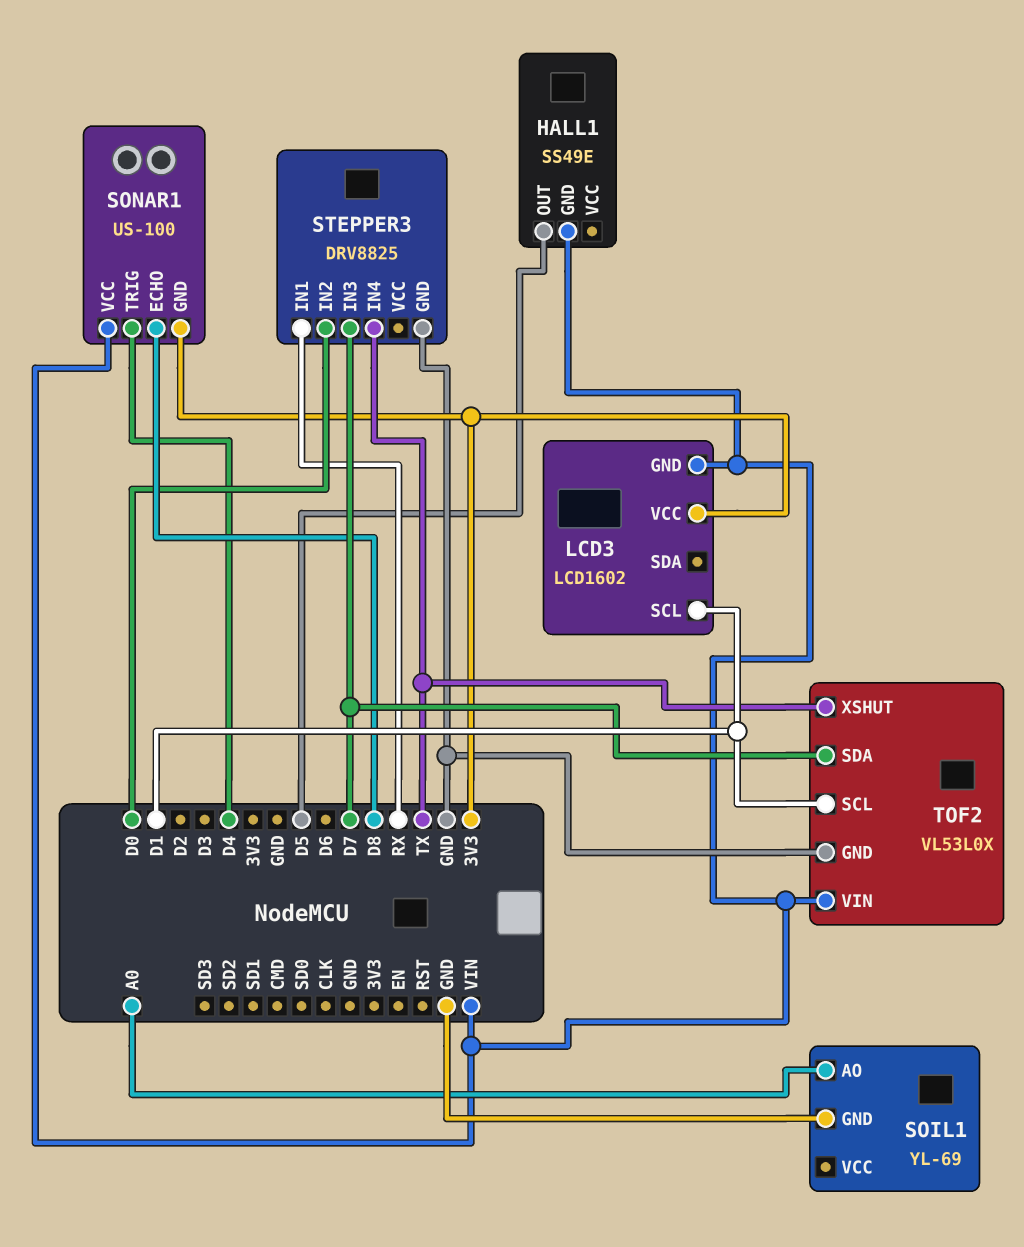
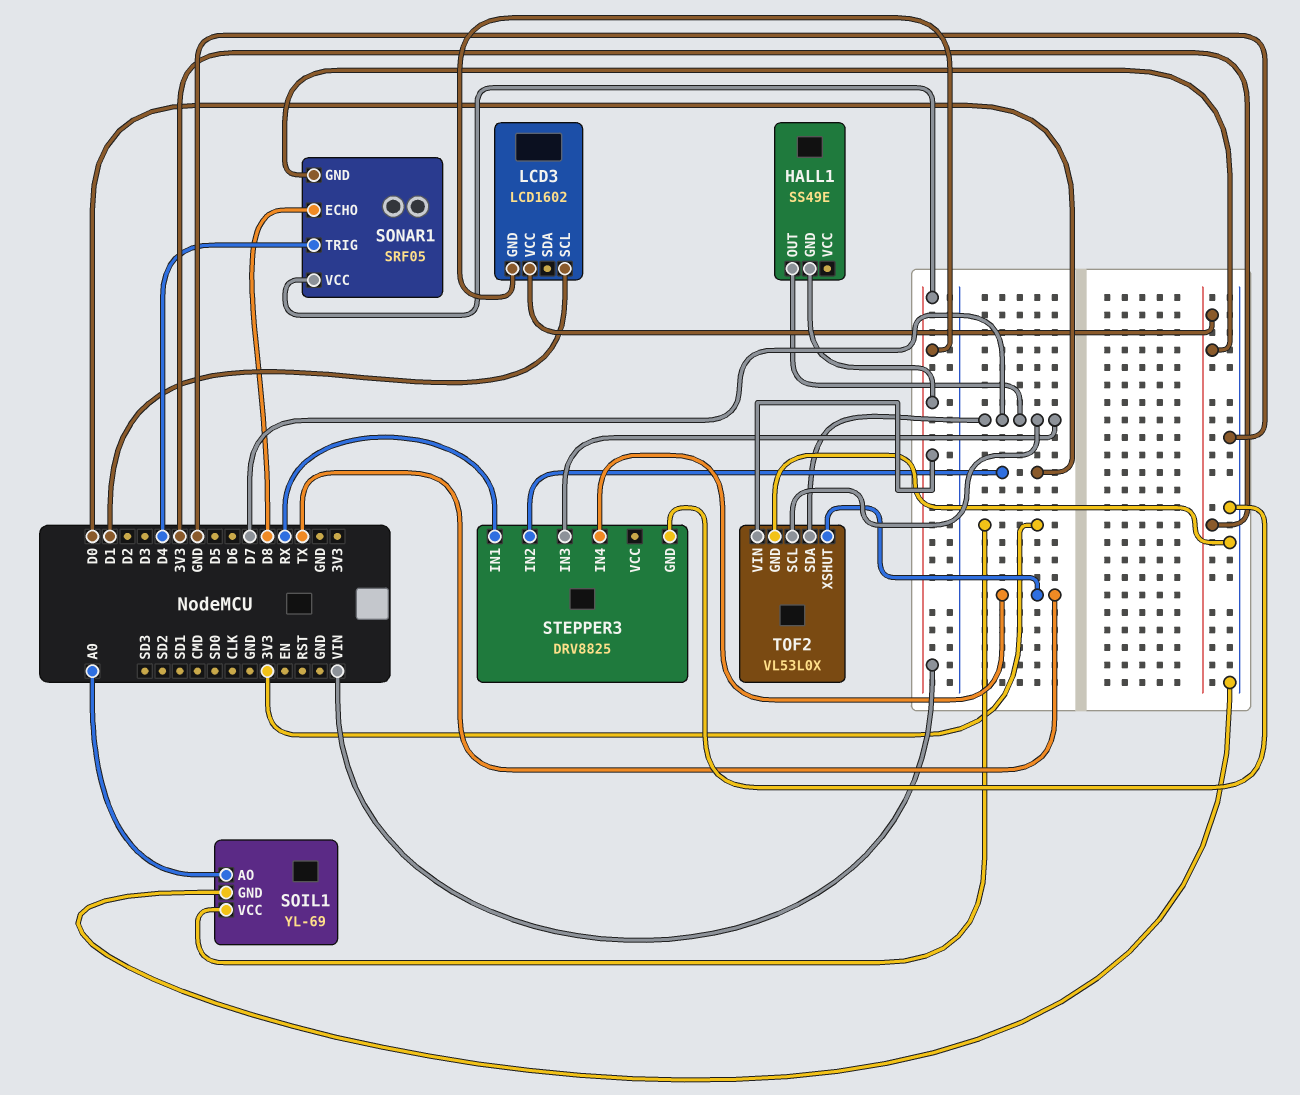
HALL1 pin OUT: D5 -> D7
SOIL1 pin VCC: none -> 3V3
SONAR1: US-100 -> SRF05
TOF2 pin SCL: D1 -> D7

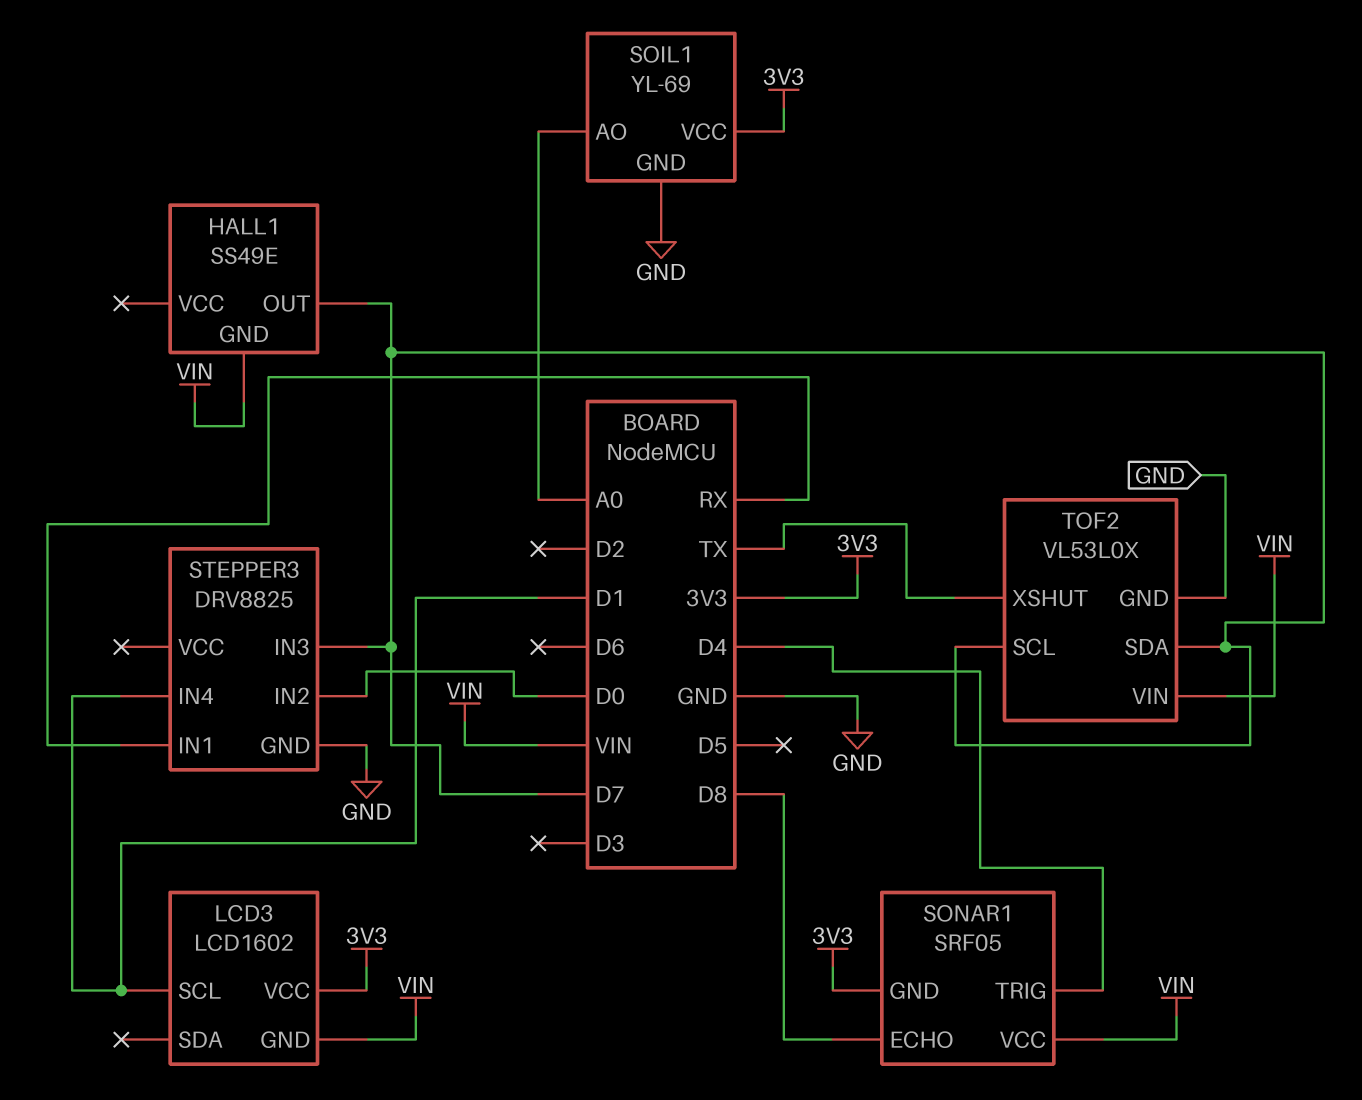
STEPPER3 pin IN4: TX -> D1

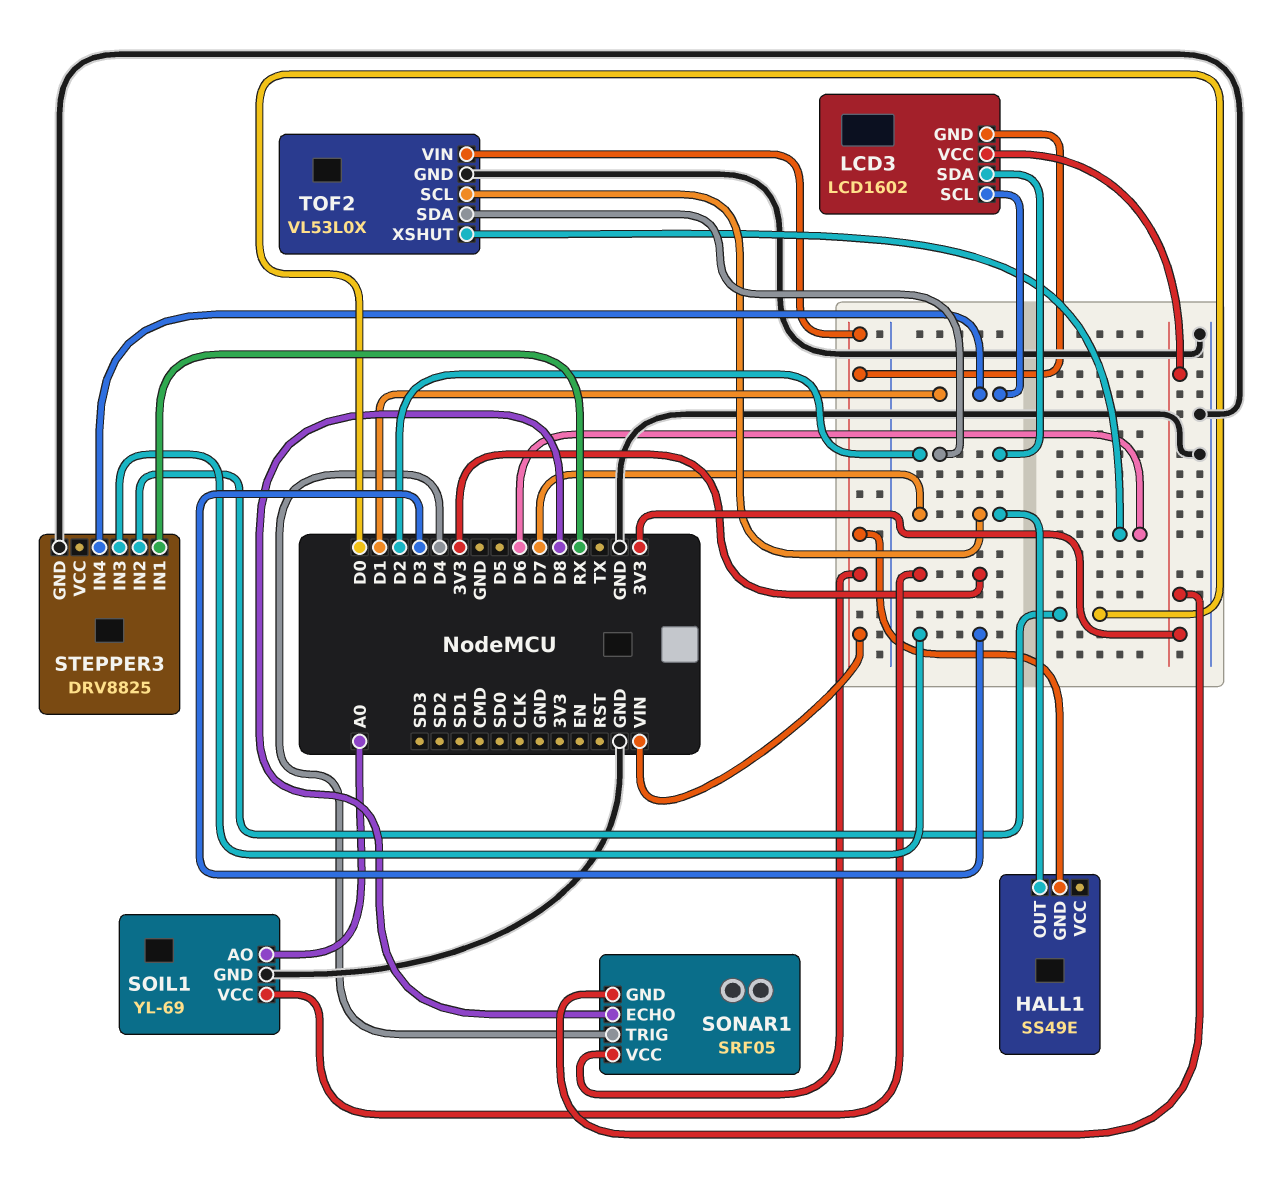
LCD3 pin SDA: none -> D2
STEPPER3 pin IN3: D7 -> D3
TOF2 pin SDA: D7 -> D2
TOF2 pin XSHUT: TX -> D6

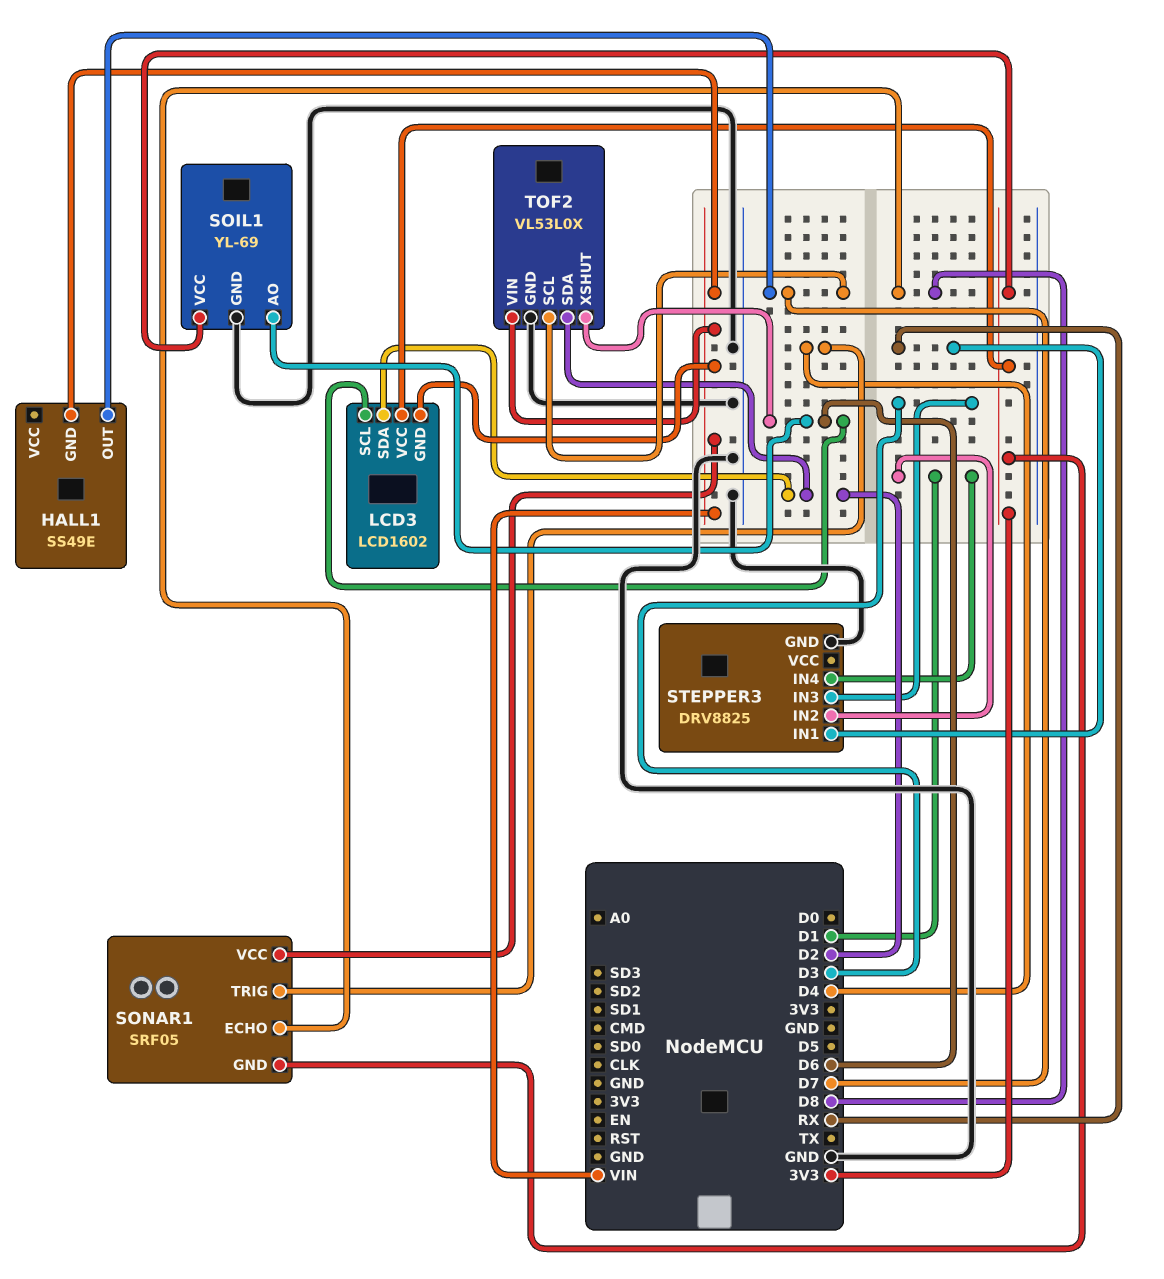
LCD3 pin SCL: D1 -> D6
SOIL1 pin AO: A0 -> D6
STEPPER3 pin IN2: D0 -> D1

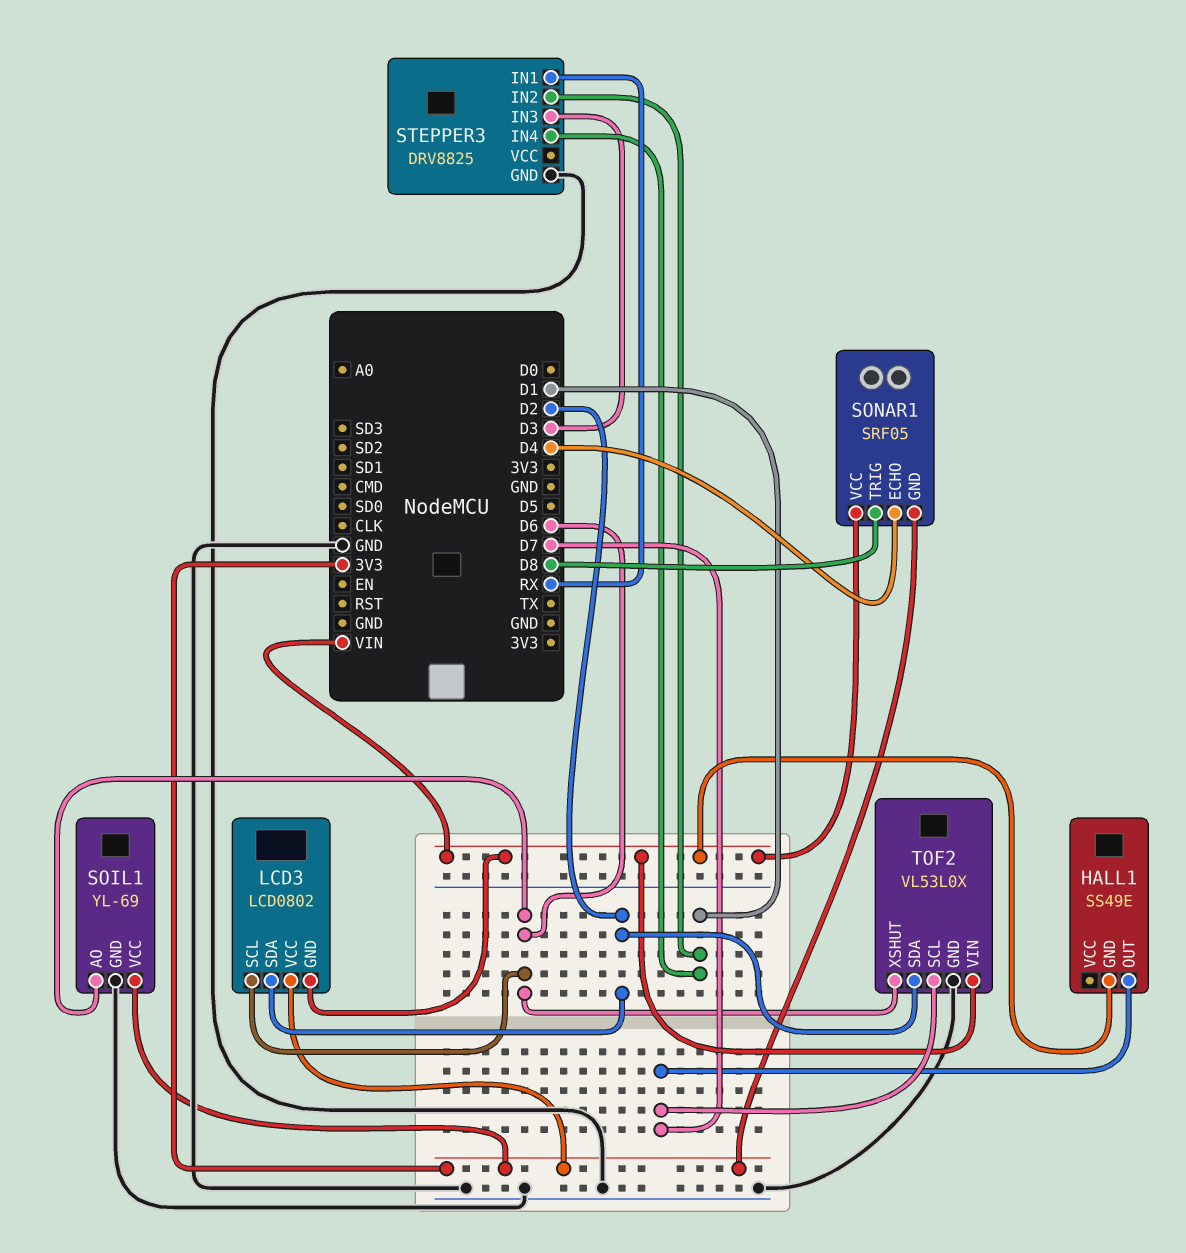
LCD3: LCD1602 -> LCD0802
SONAR1 pin ECHO: D8 -> D4
SONAR1 pin TRIG: D4 -> D8

